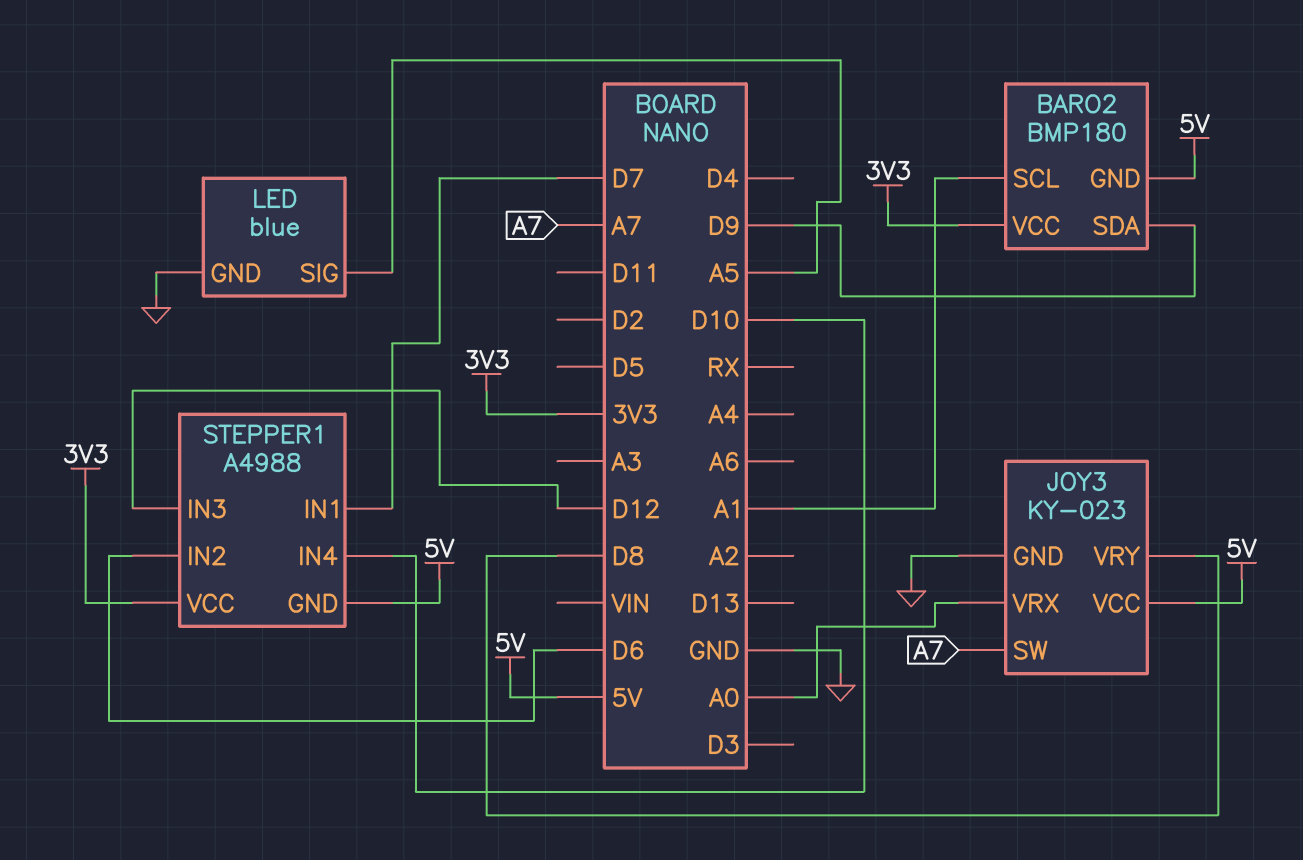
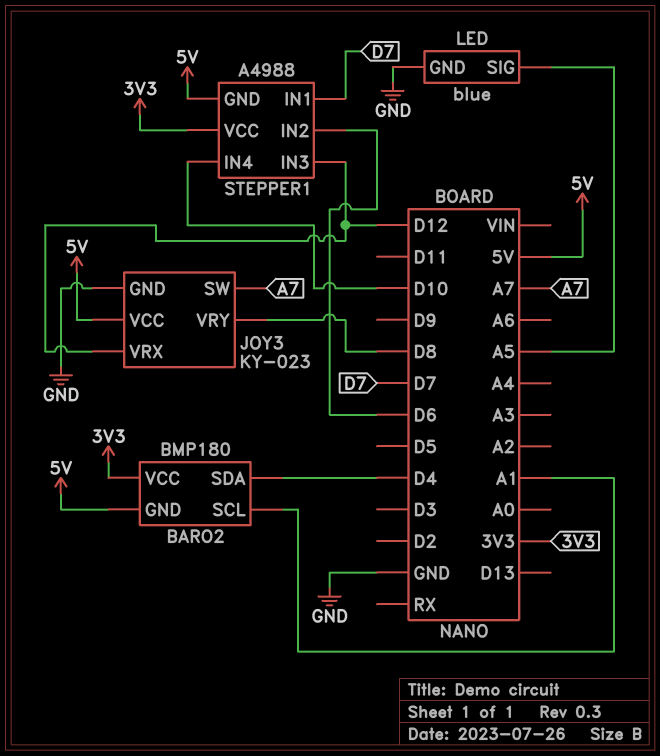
BARO2 pin SDA: D9 -> D4
JOY3 pin VRX: A0 -> D12

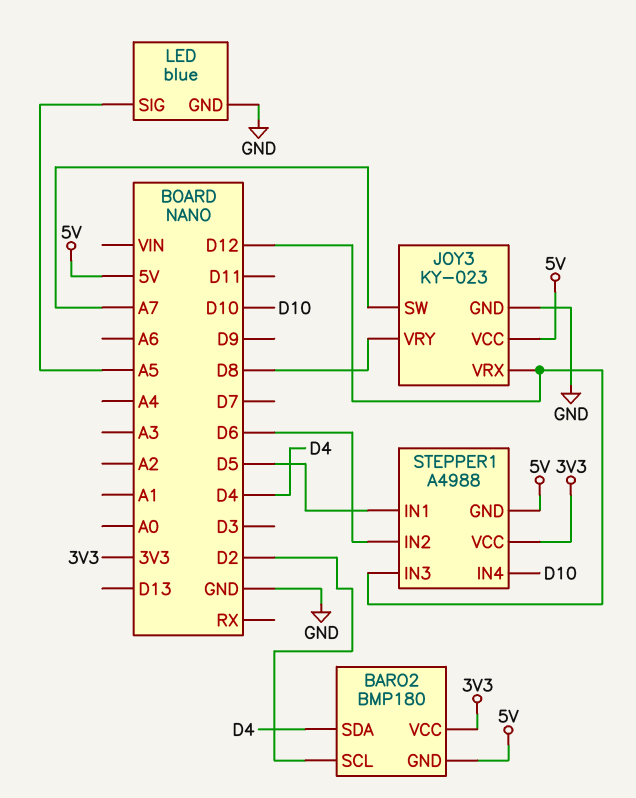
BARO2 pin SCL: A1 -> D2
STEPPER1 pin IN1: D7 -> D5

